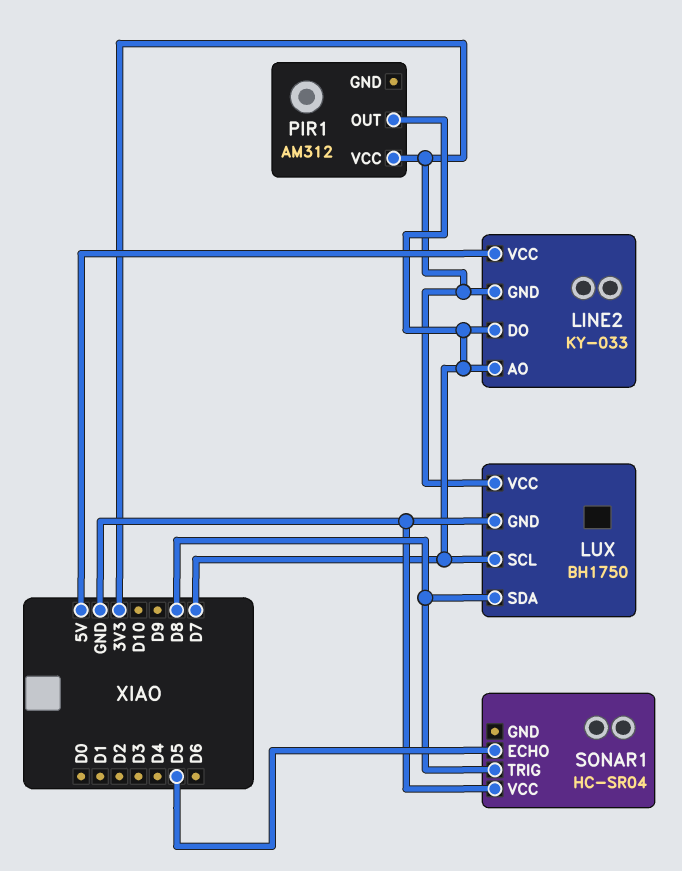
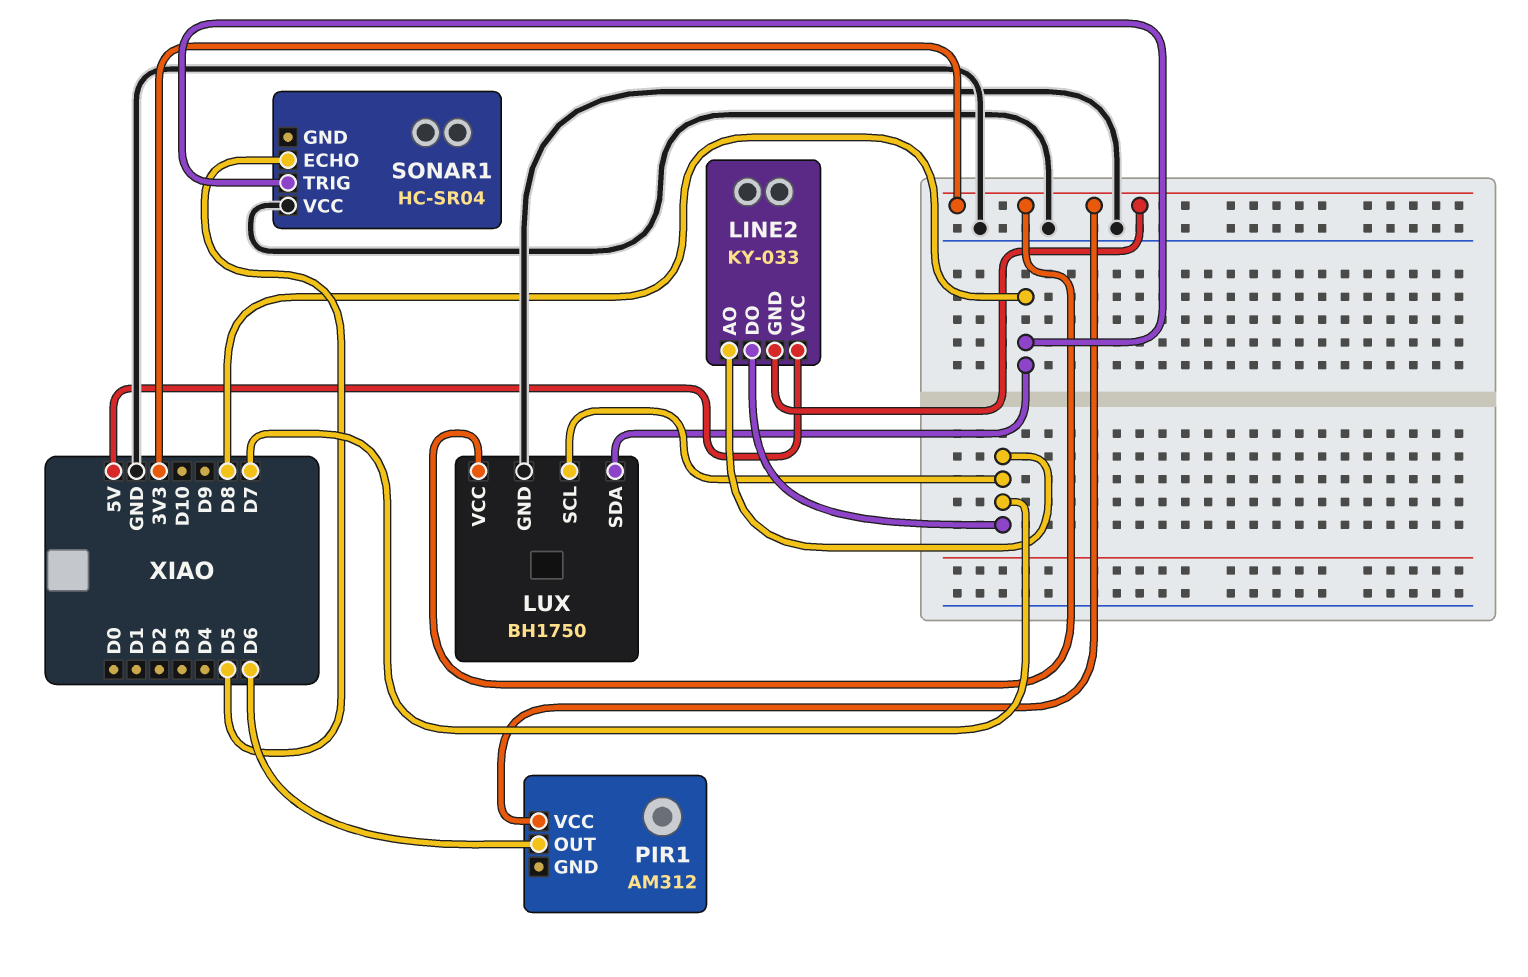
PIR1 pin OUT: D7 -> D6

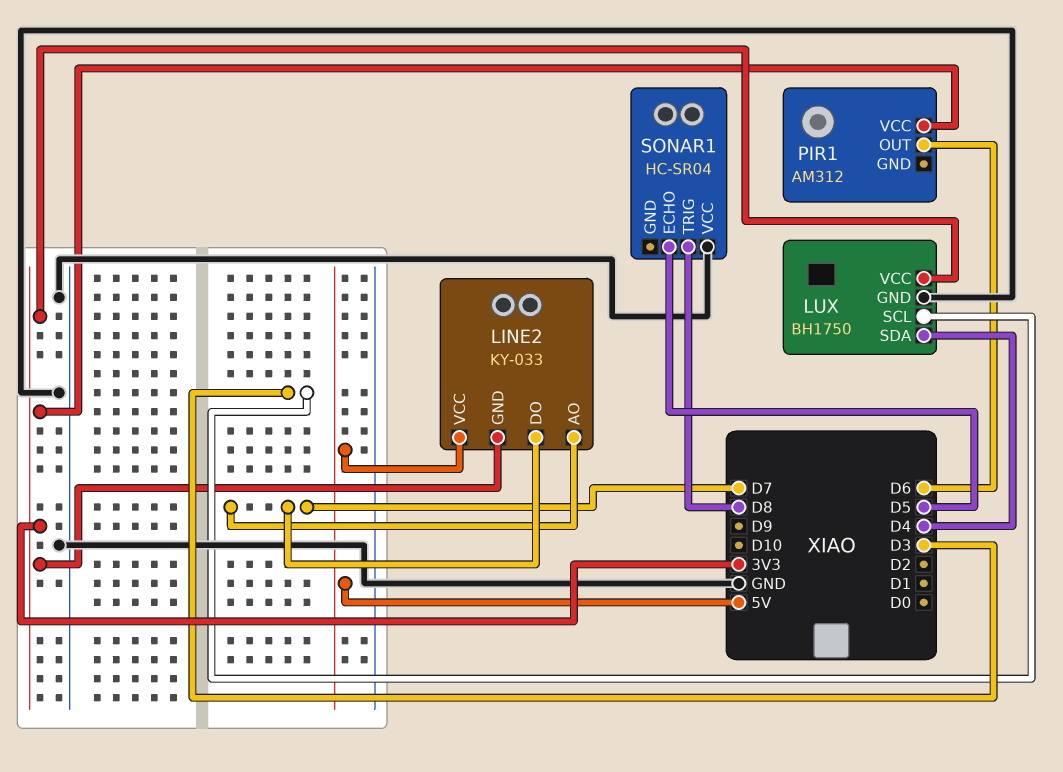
LUX pin SCL: D7 -> D3
LUX pin SDA: D8 -> D4

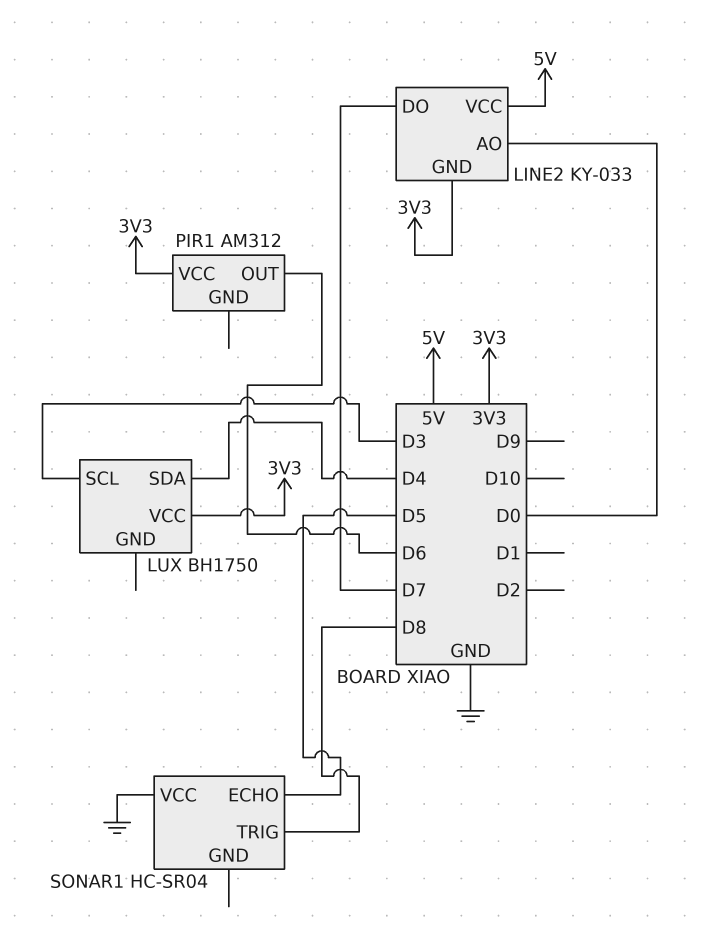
LINE2 pin AO: D7 -> D0
LUX pin GND: GND -> none

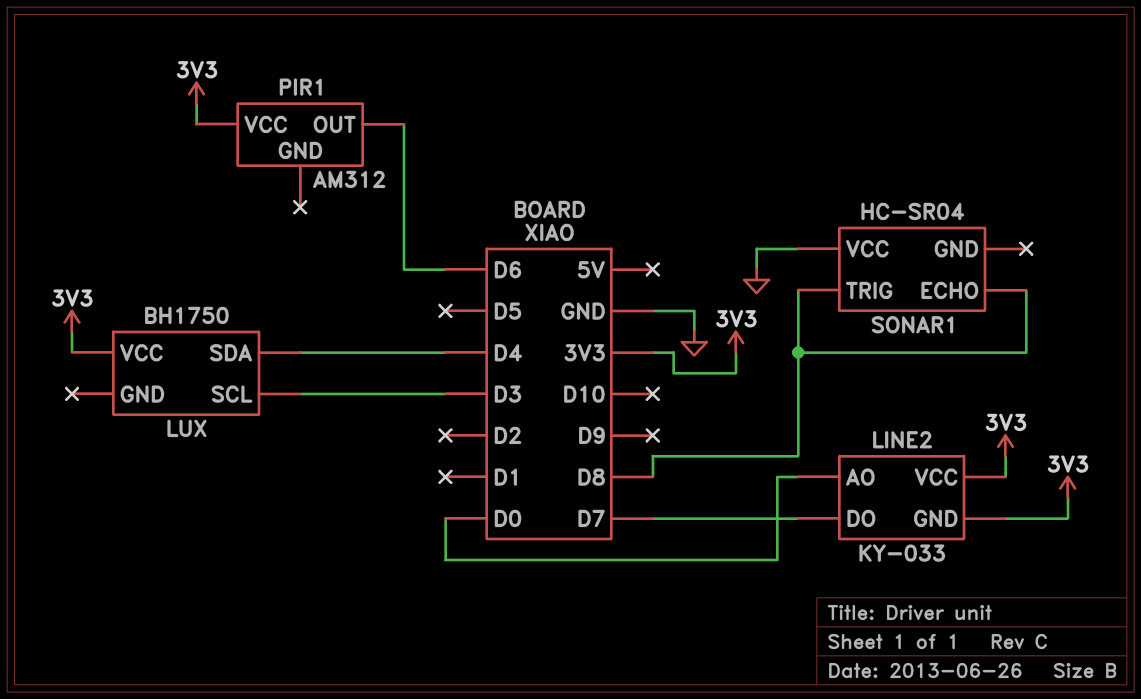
LINE2 pin VCC: 5V -> 3V3
SONAR1 pin ECHO: D5 -> D8

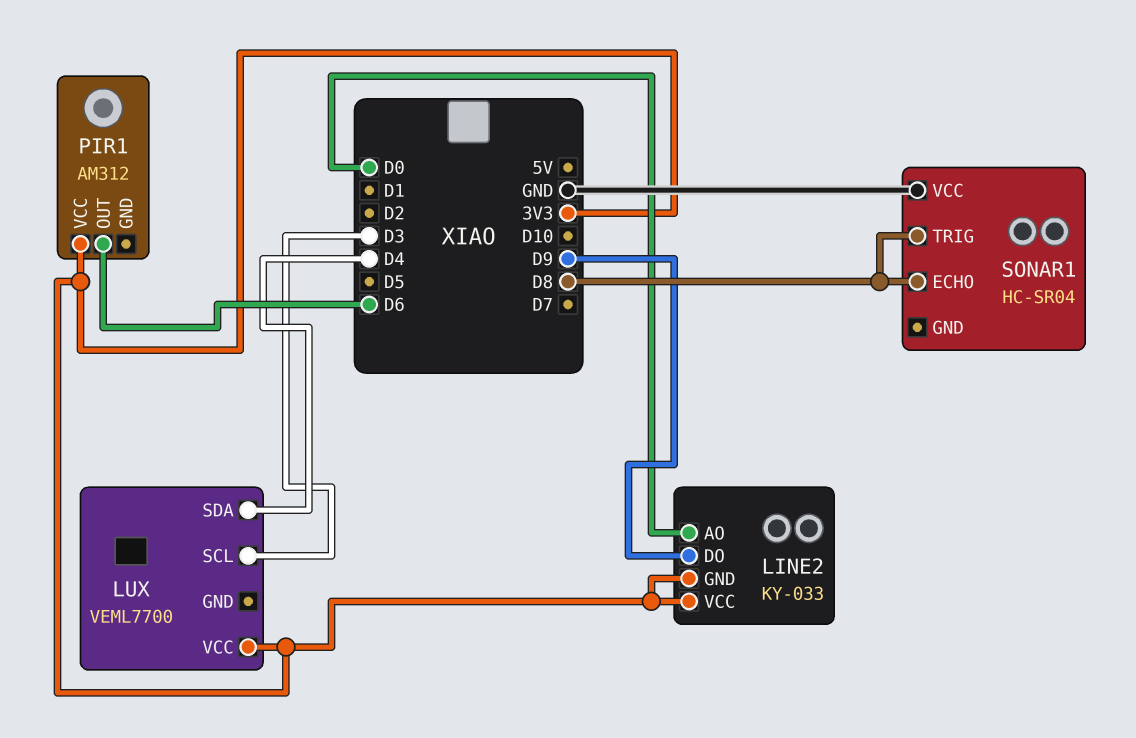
LINE2 pin DO: D7 -> D9
LUX: BH1750 -> VEML7700

